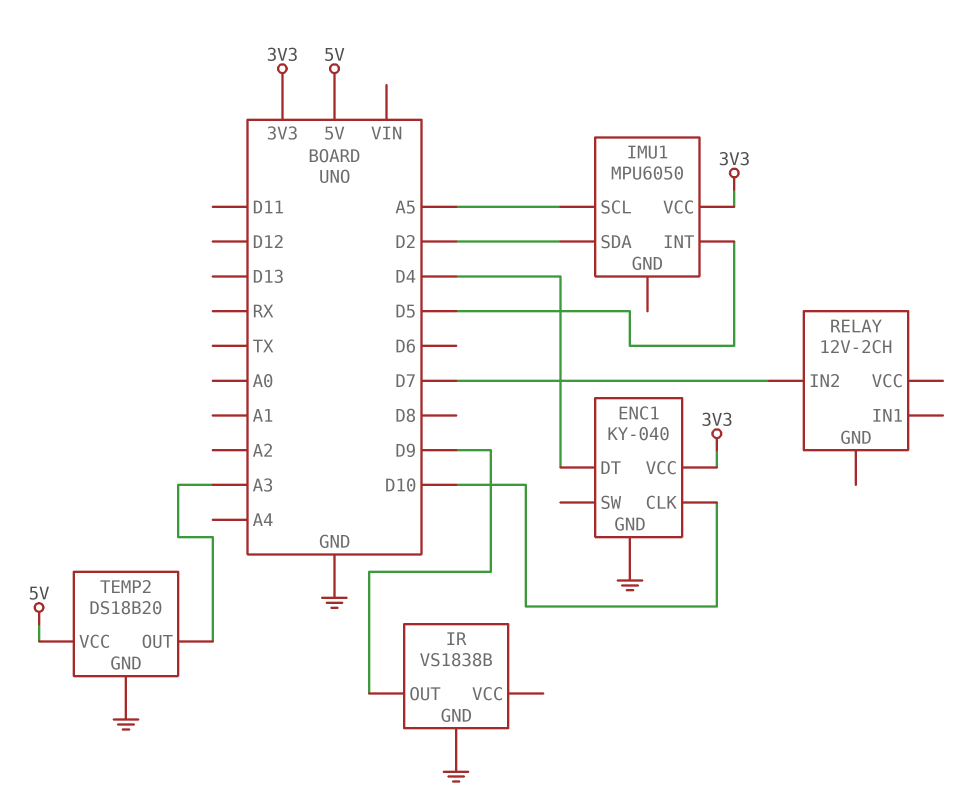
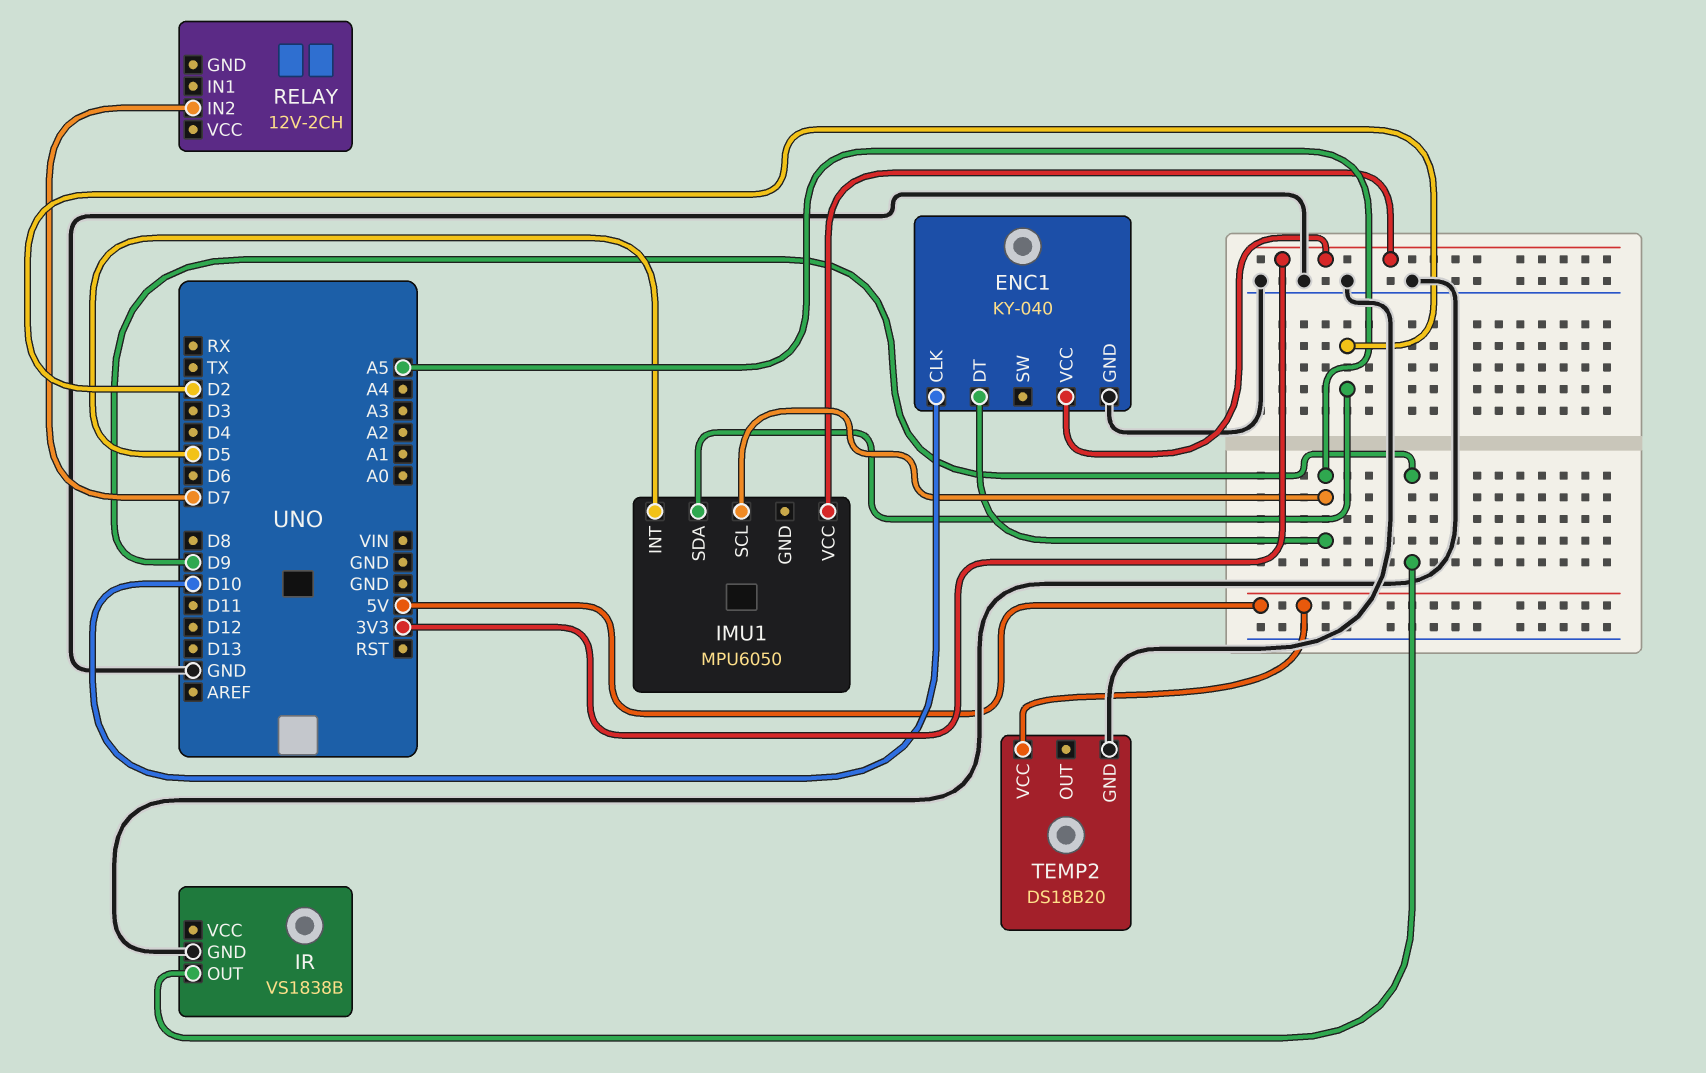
ENC1 pin DT: D4 -> A5
TEMP2 pin OUT: A3 -> none

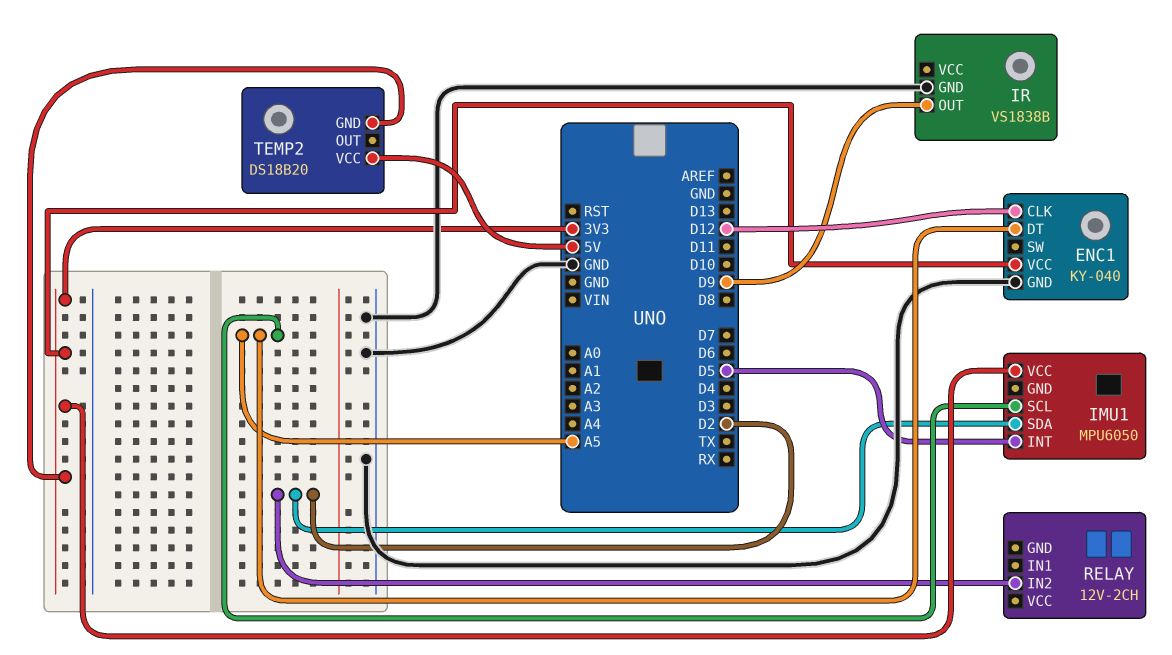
ENC1 pin CLK: D10 -> D12
RELAY pin IN2: D7 -> D2
TEMP2 pin GND: GND -> 3V3

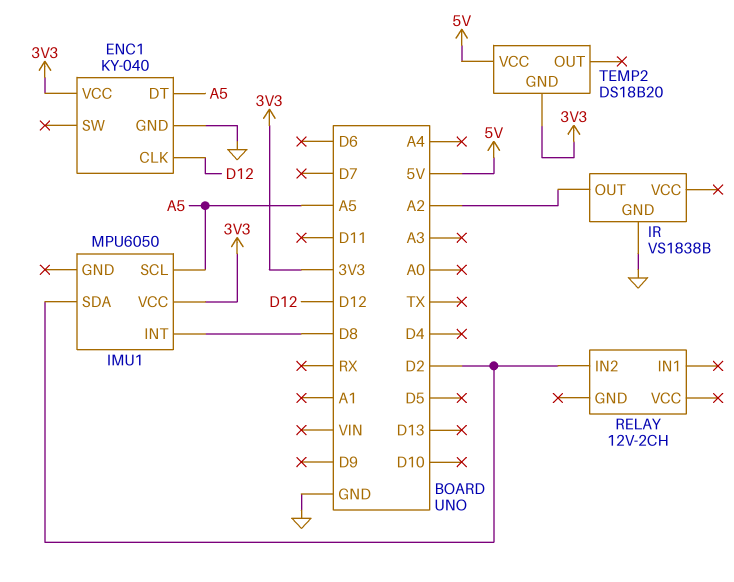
IMU1 pin INT: D5 -> D8
IR pin OUT: D9 -> A2

